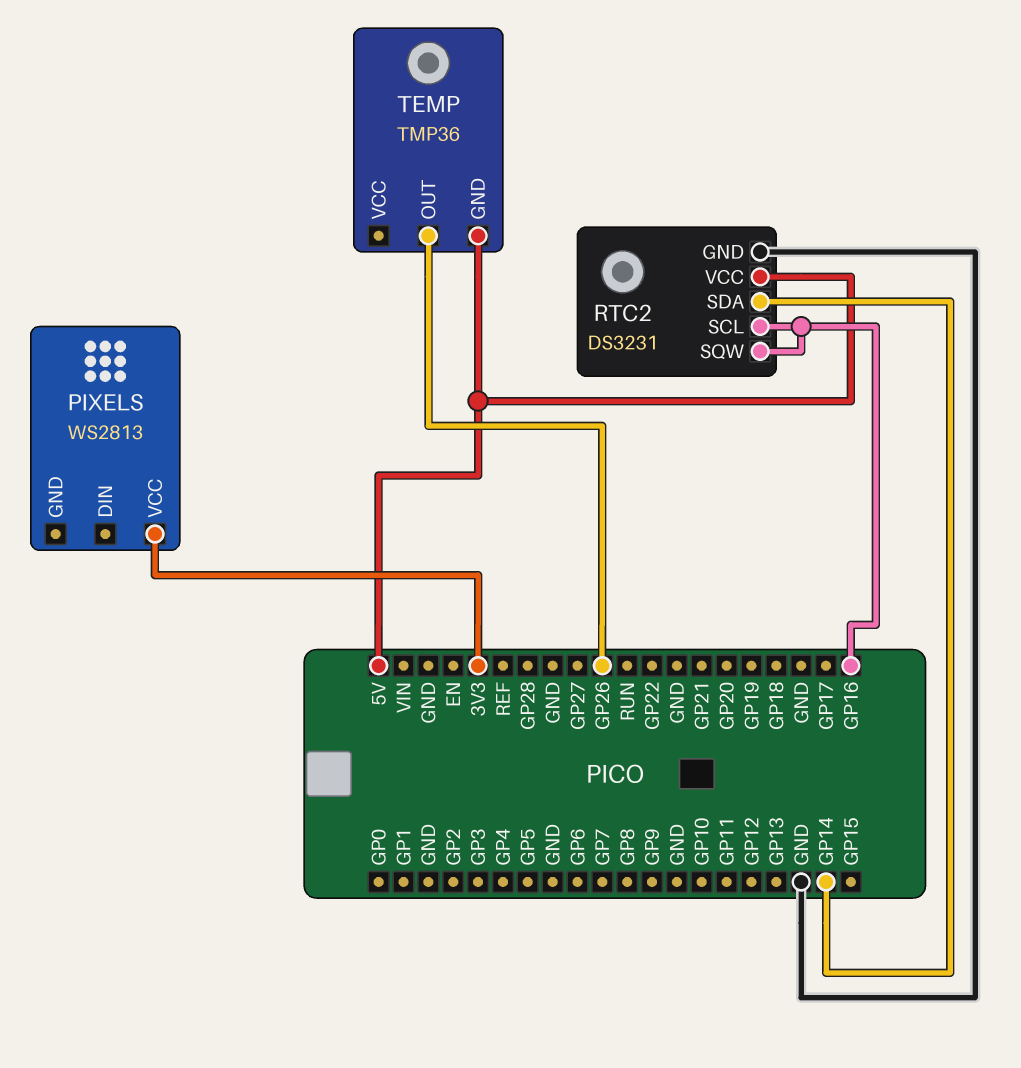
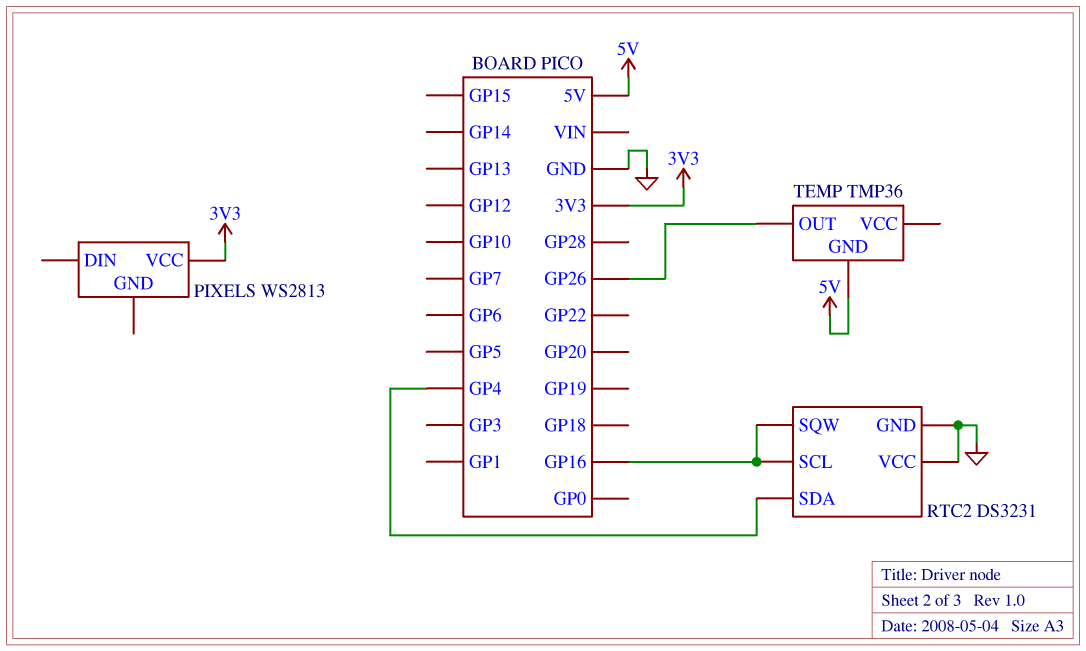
RTC2 pin SDA: GP14 -> GP4
RTC2 pin VCC: 5V -> GND

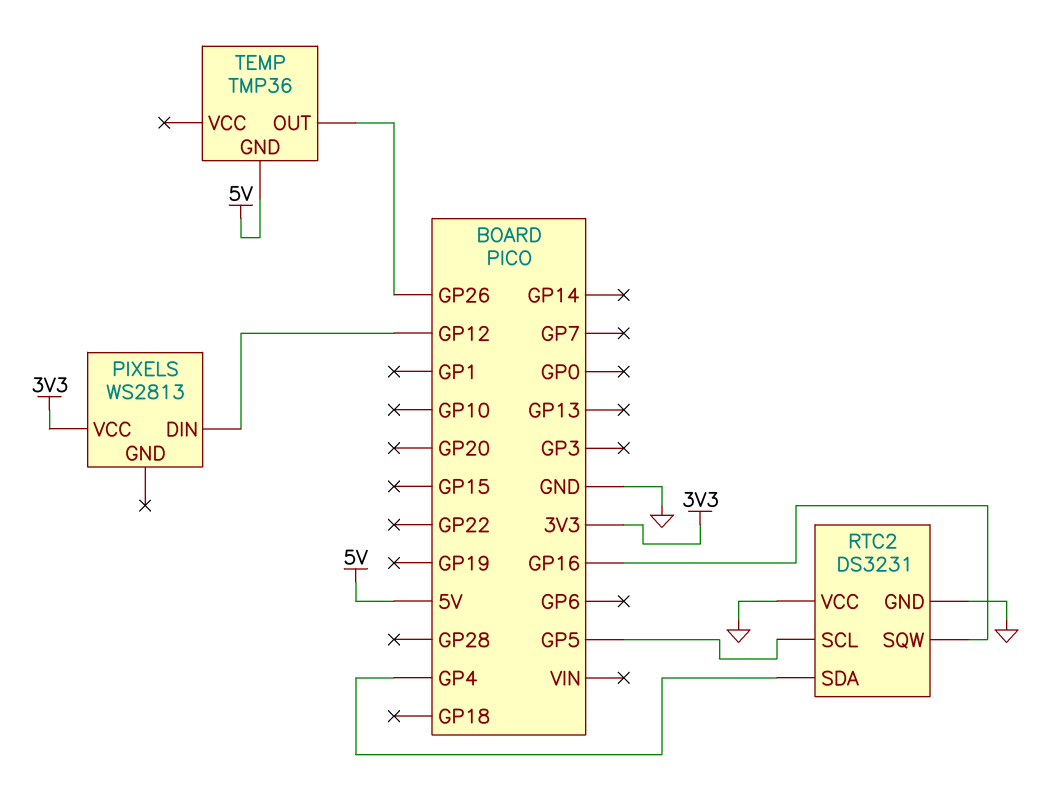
PIXELS pin DIN: none -> GP12
RTC2 pin SCL: GP16 -> GP5

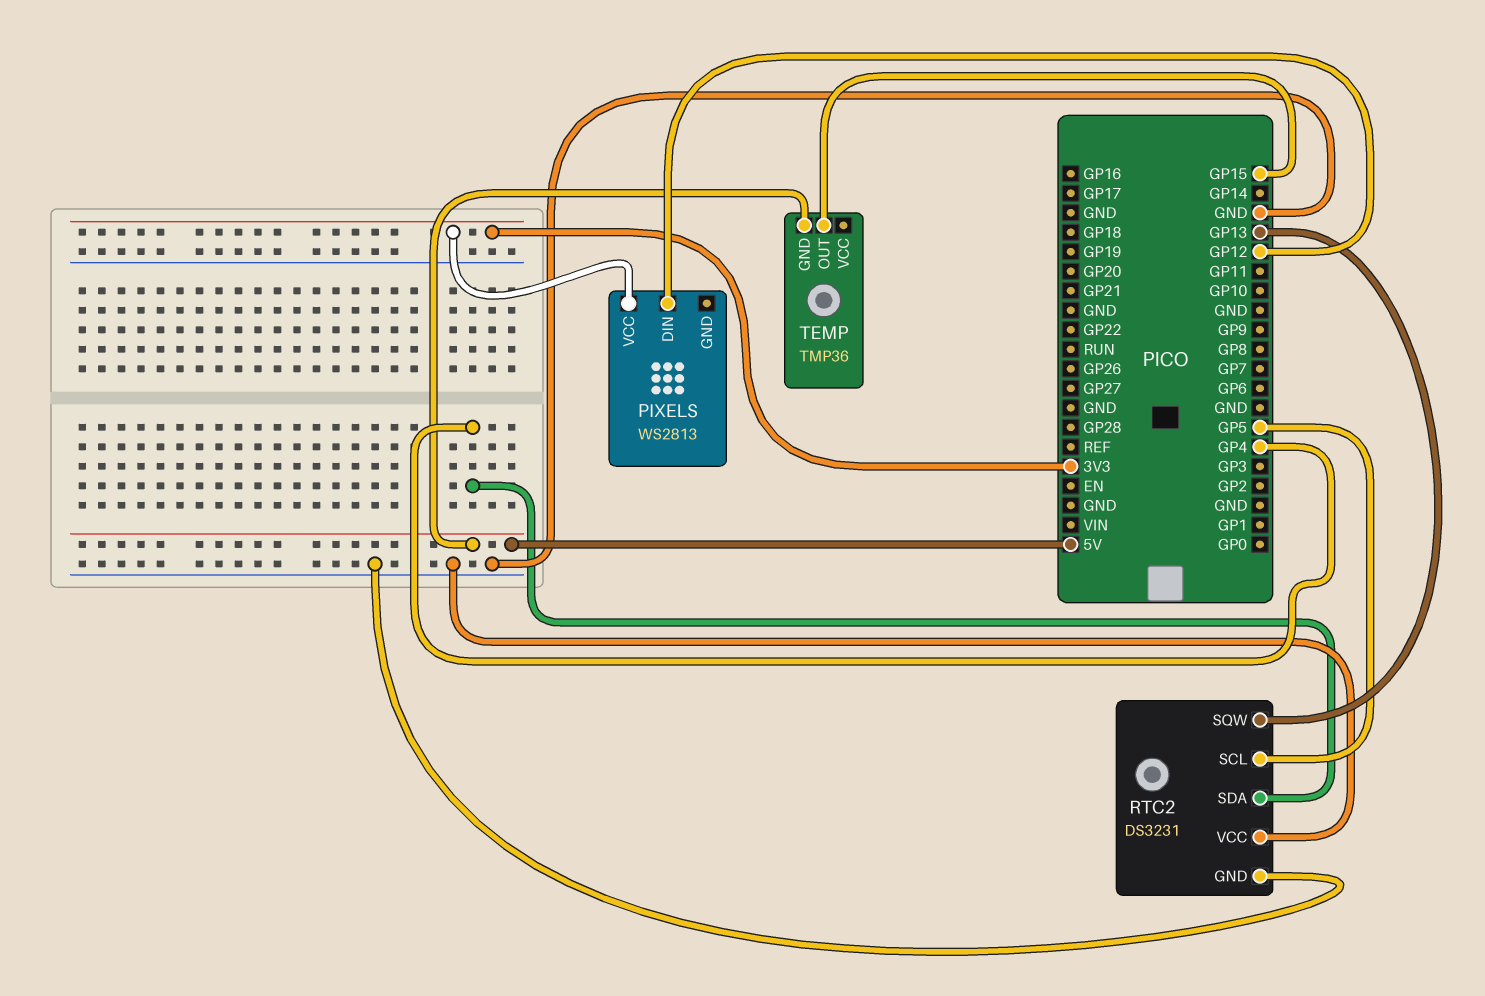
RTC2 pin SQW: GP16 -> GP13
TEMP pin OUT: GP26 -> GP15

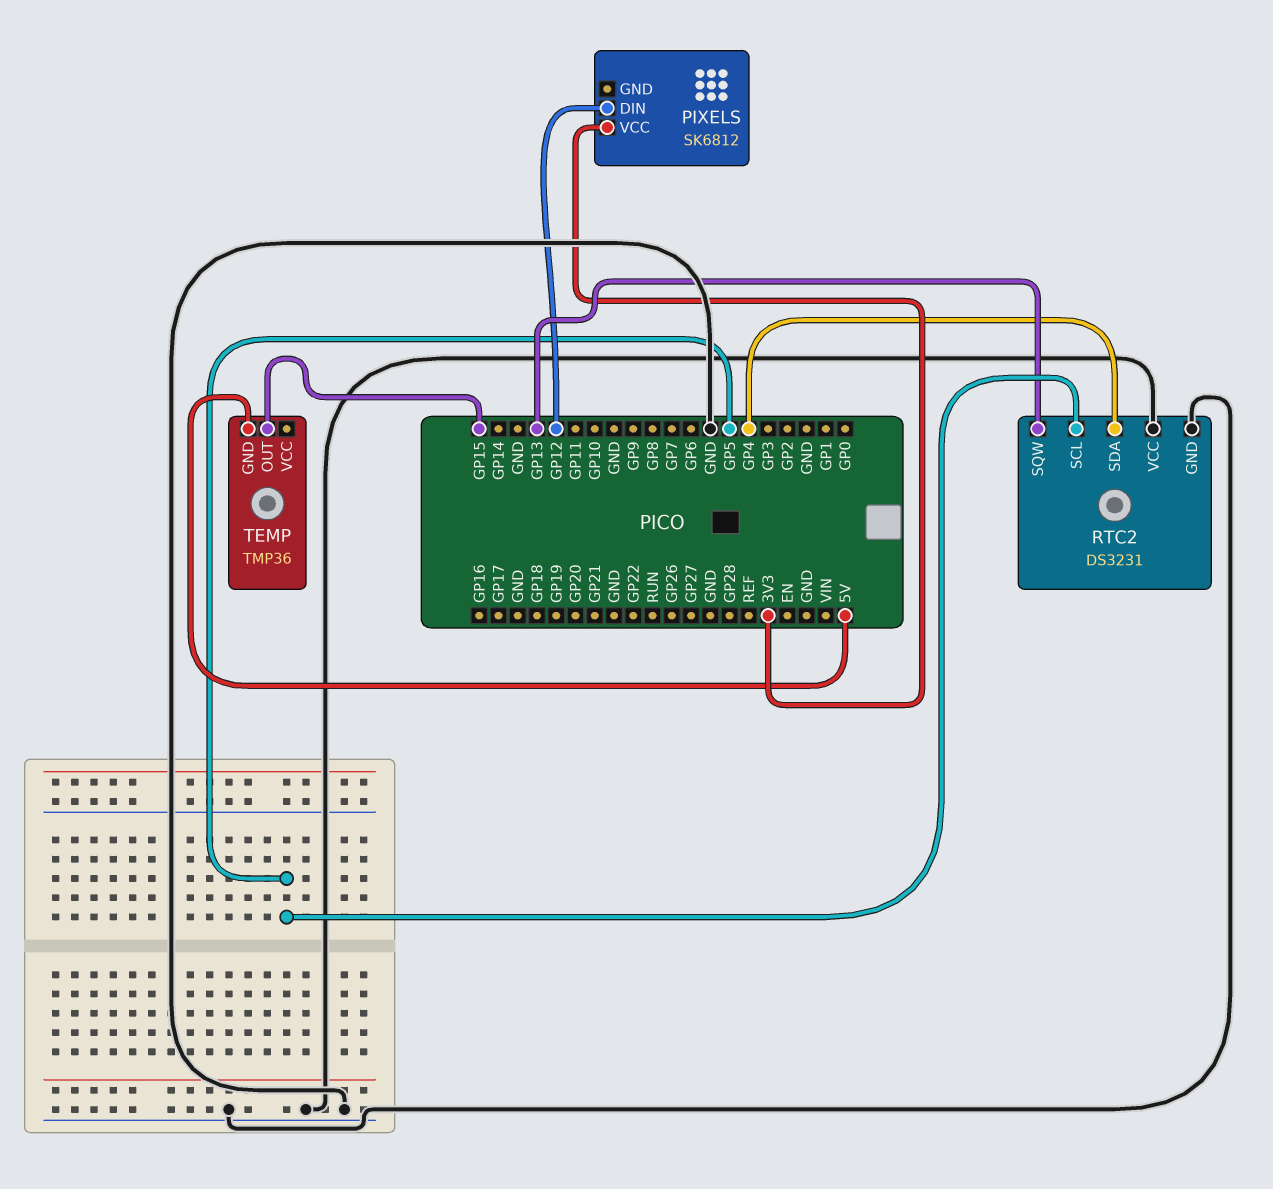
PIXELS: WS2813 -> SK6812

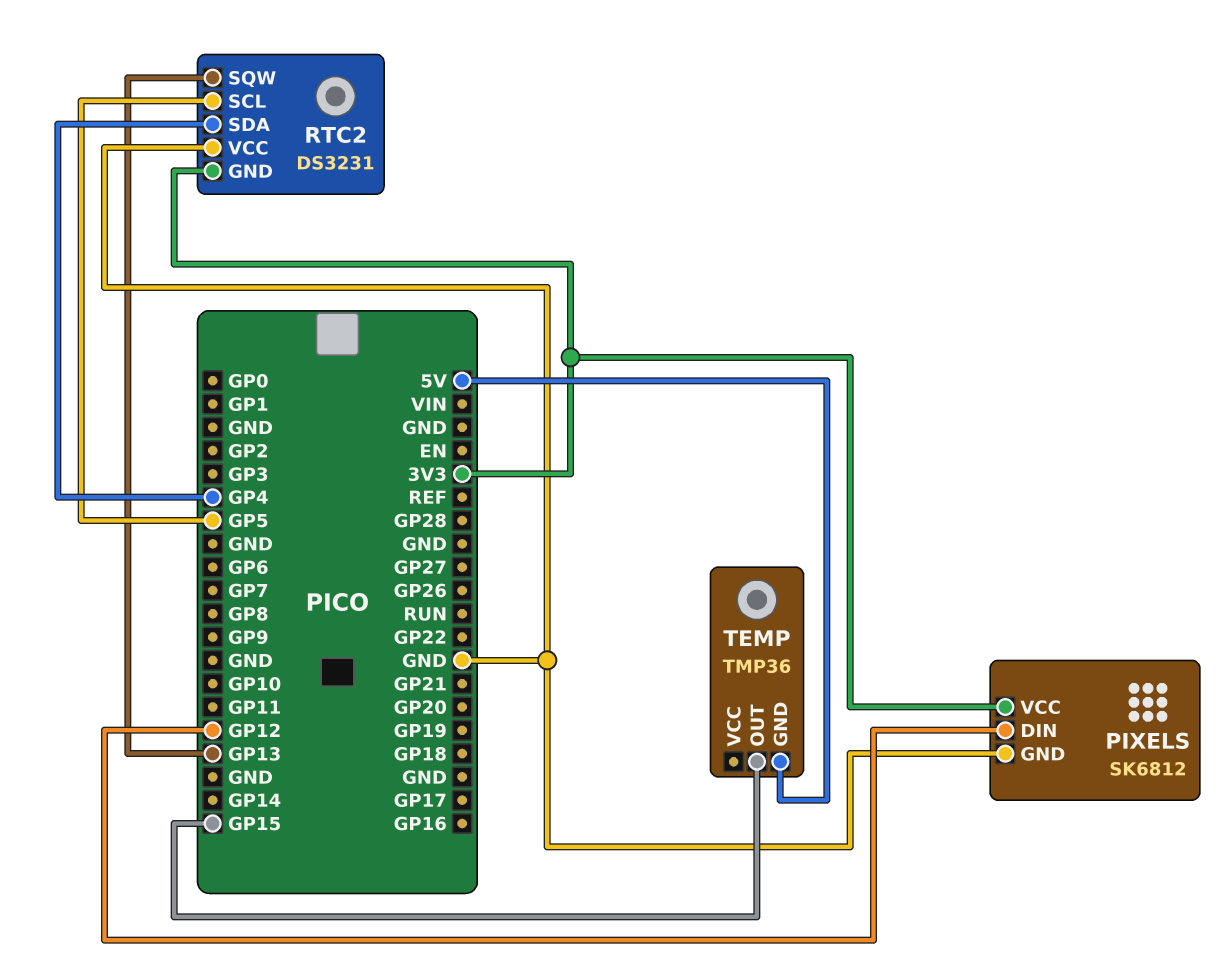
PIXELS pin GND: none -> GND
RTC2 pin GND: GND -> 3V3

